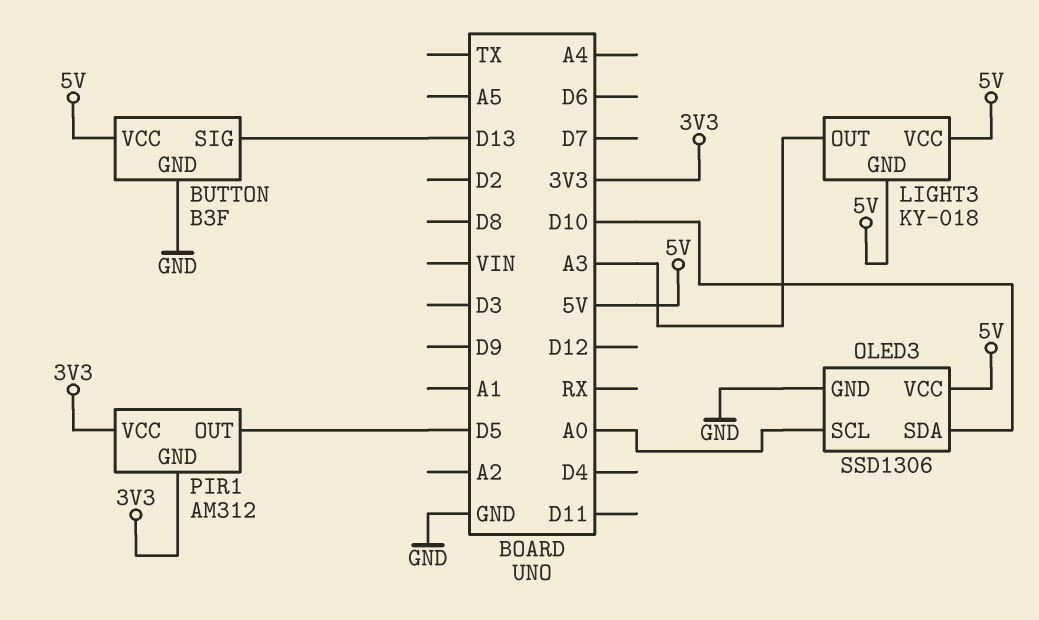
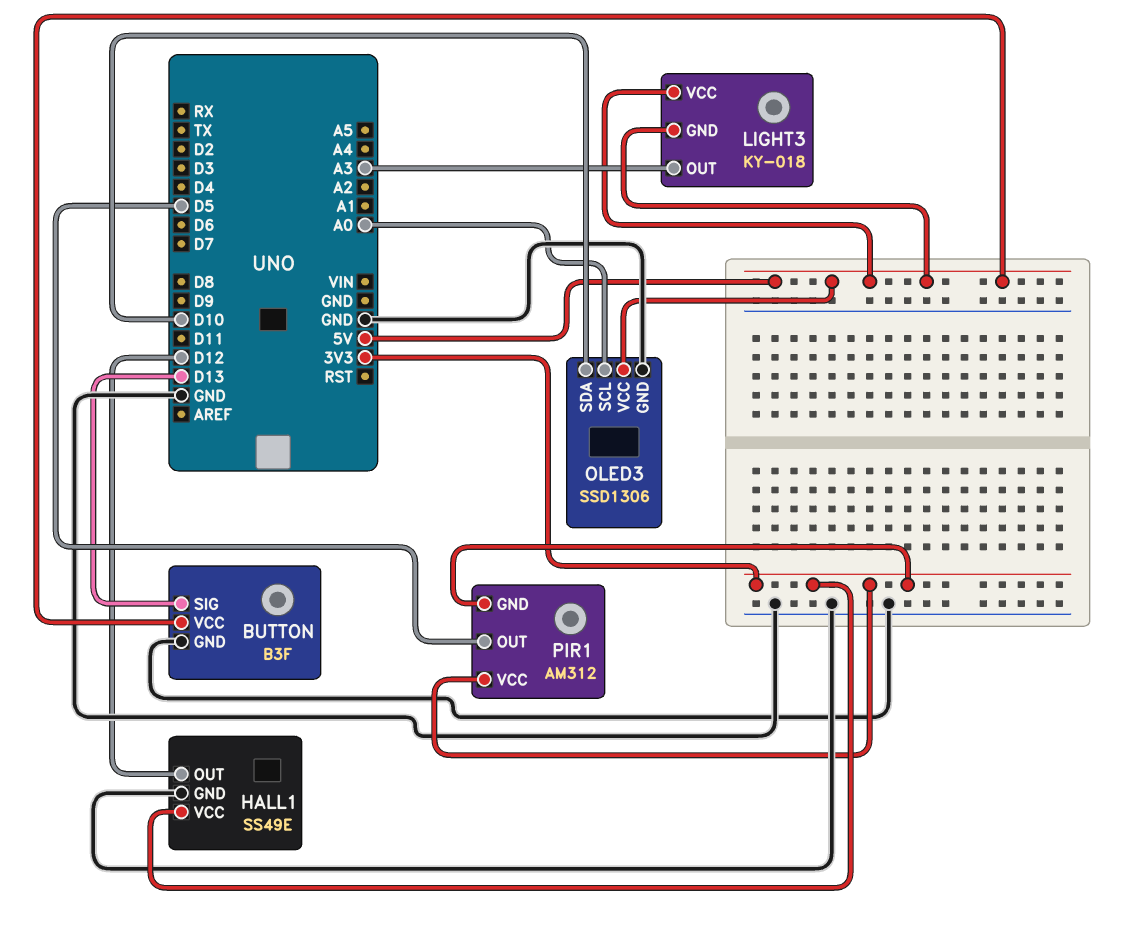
HALL1: none -> SS49E
HALL1 pin GND: none -> GND
HALL1 pin OUT: none -> D12
HALL1 pin VCC: none -> 3V3

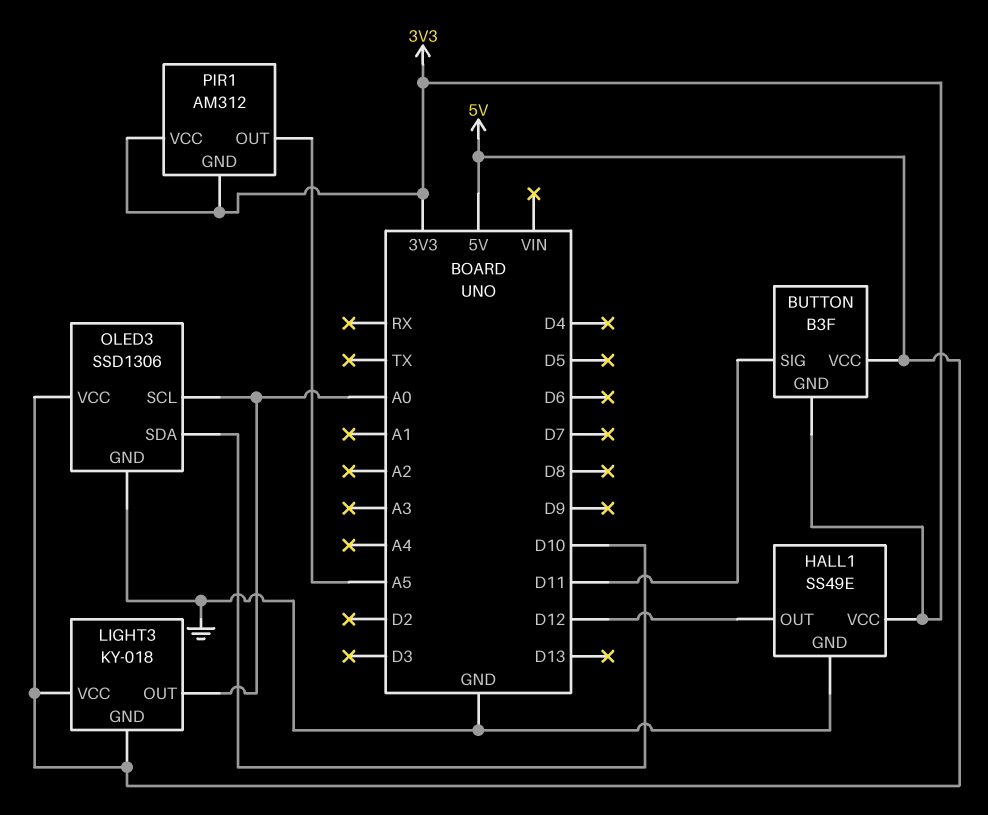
BUTTON pin GND: GND -> 3V3
BUTTON pin SIG: D13 -> D11
LIGHT3 pin OUT: A3 -> A0
PIR1 pin OUT: D5 -> A5

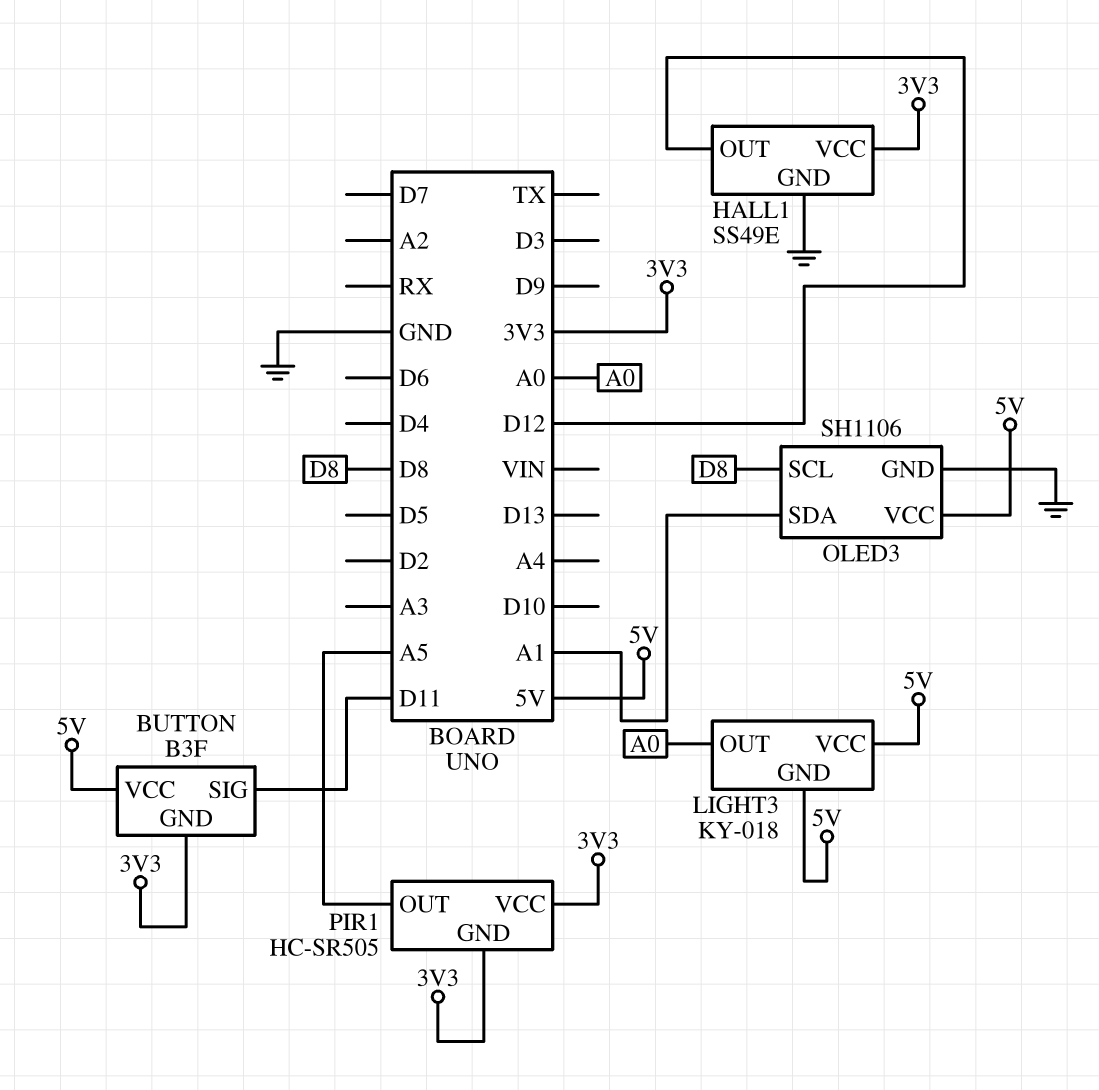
OLED3: SSD1306 -> SH1106
OLED3 pin SCL: A0 -> D8
OLED3 pin SDA: D10 -> A1
PIR1: AM312 -> HC-SR505

